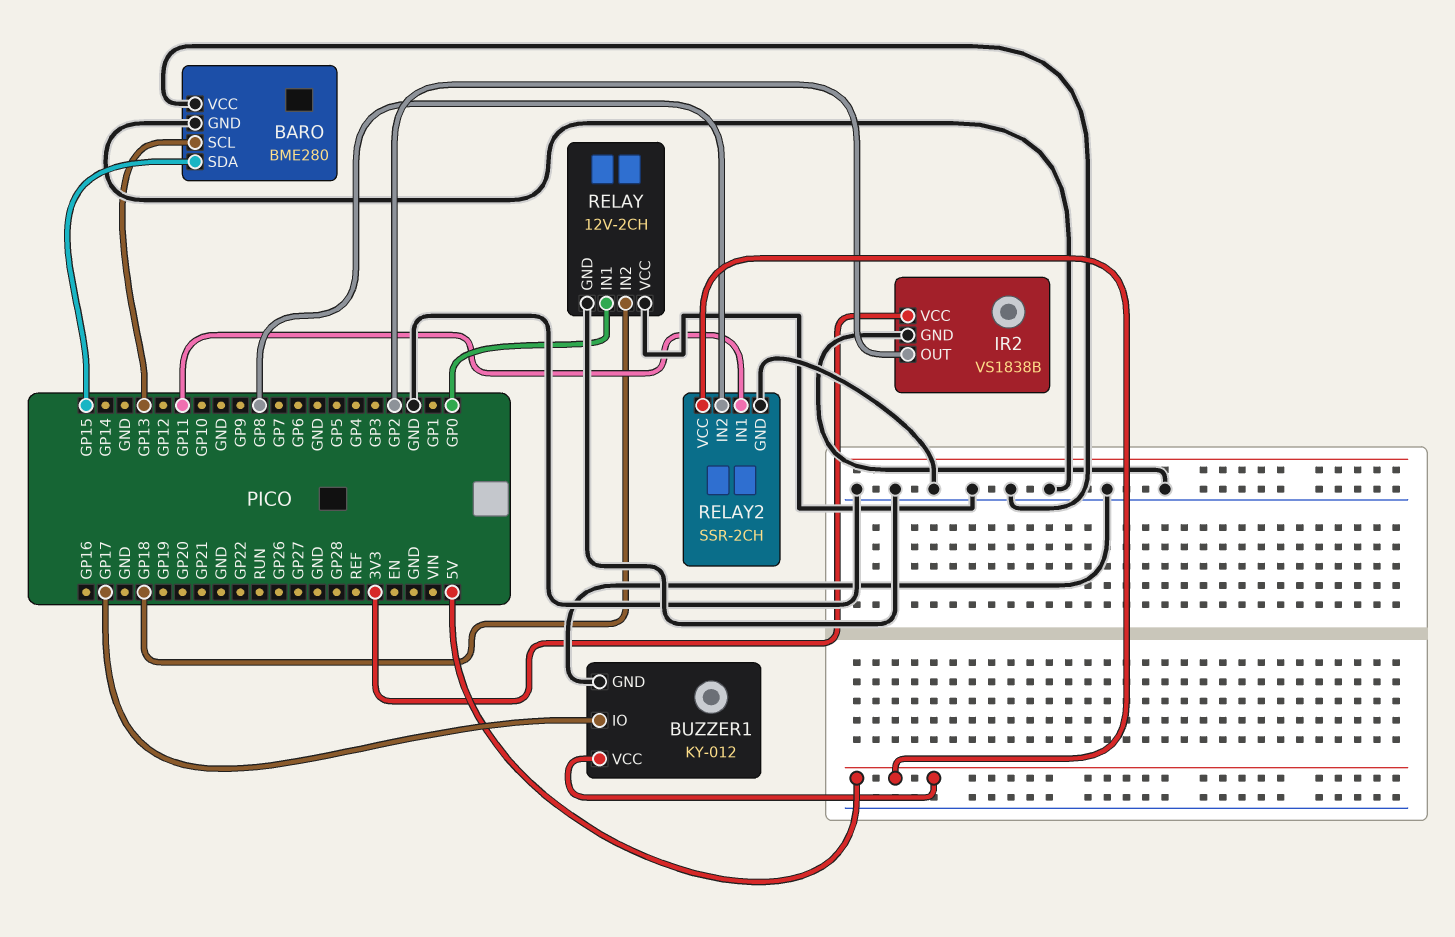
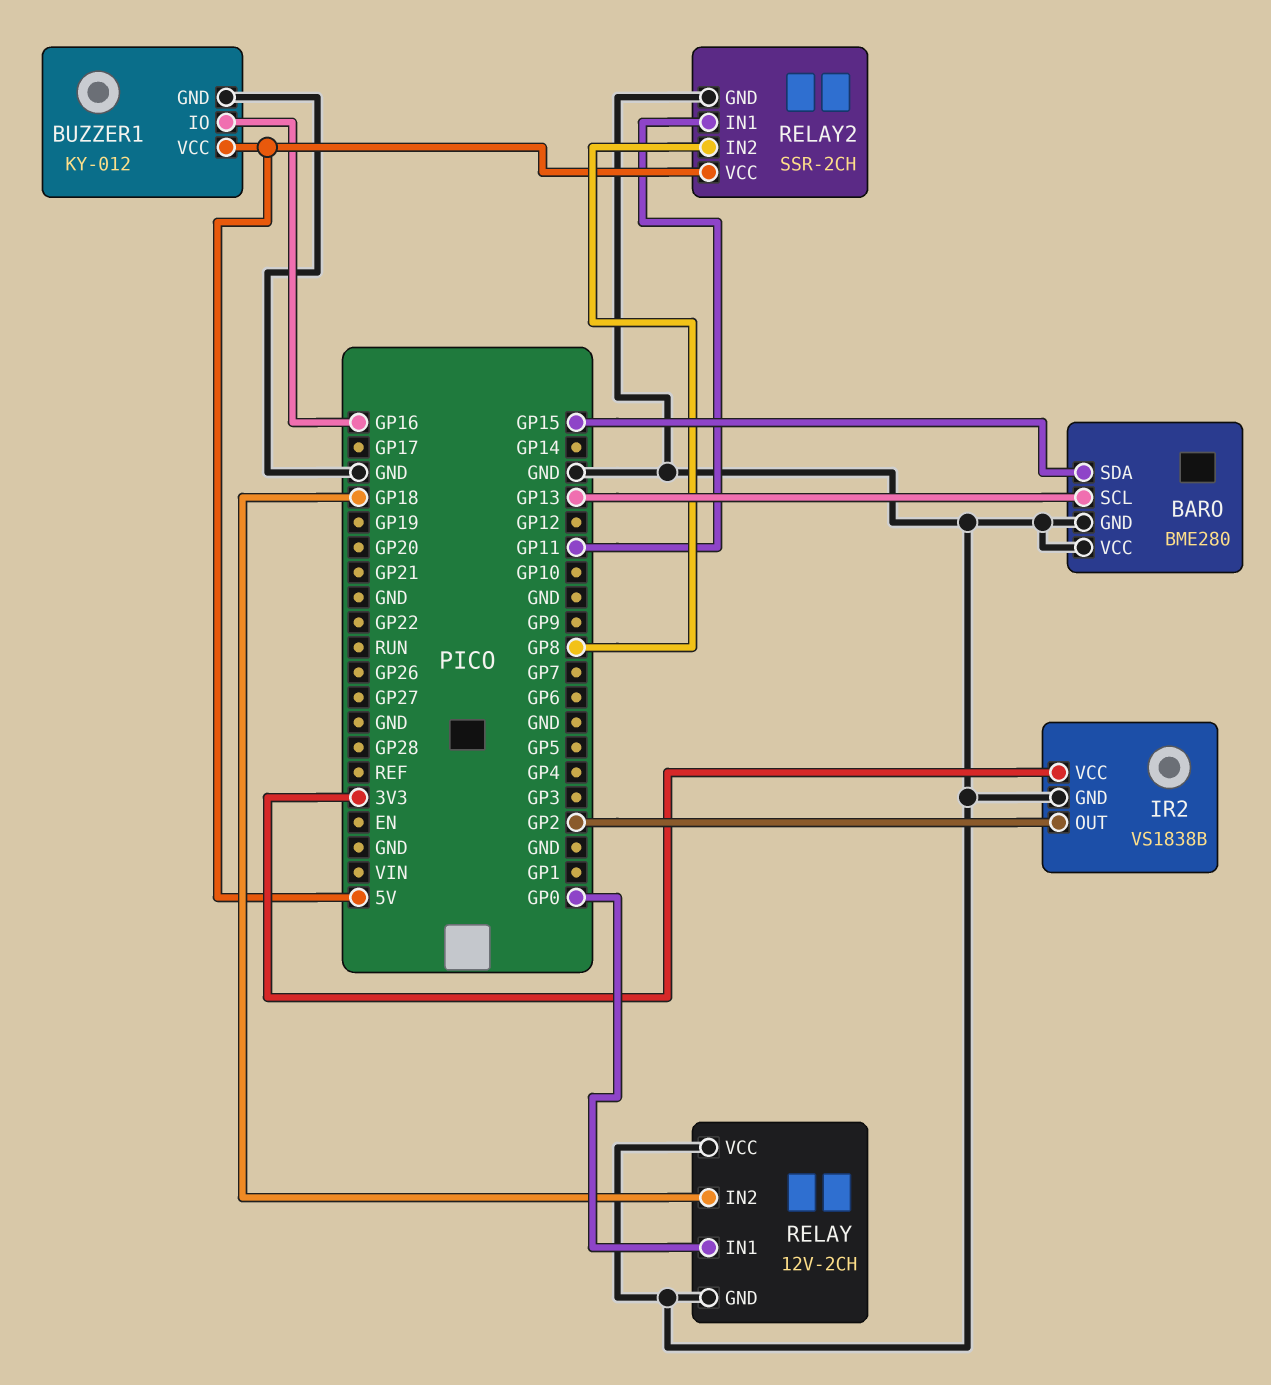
BUZZER1 pin IO: GP17 -> GP16

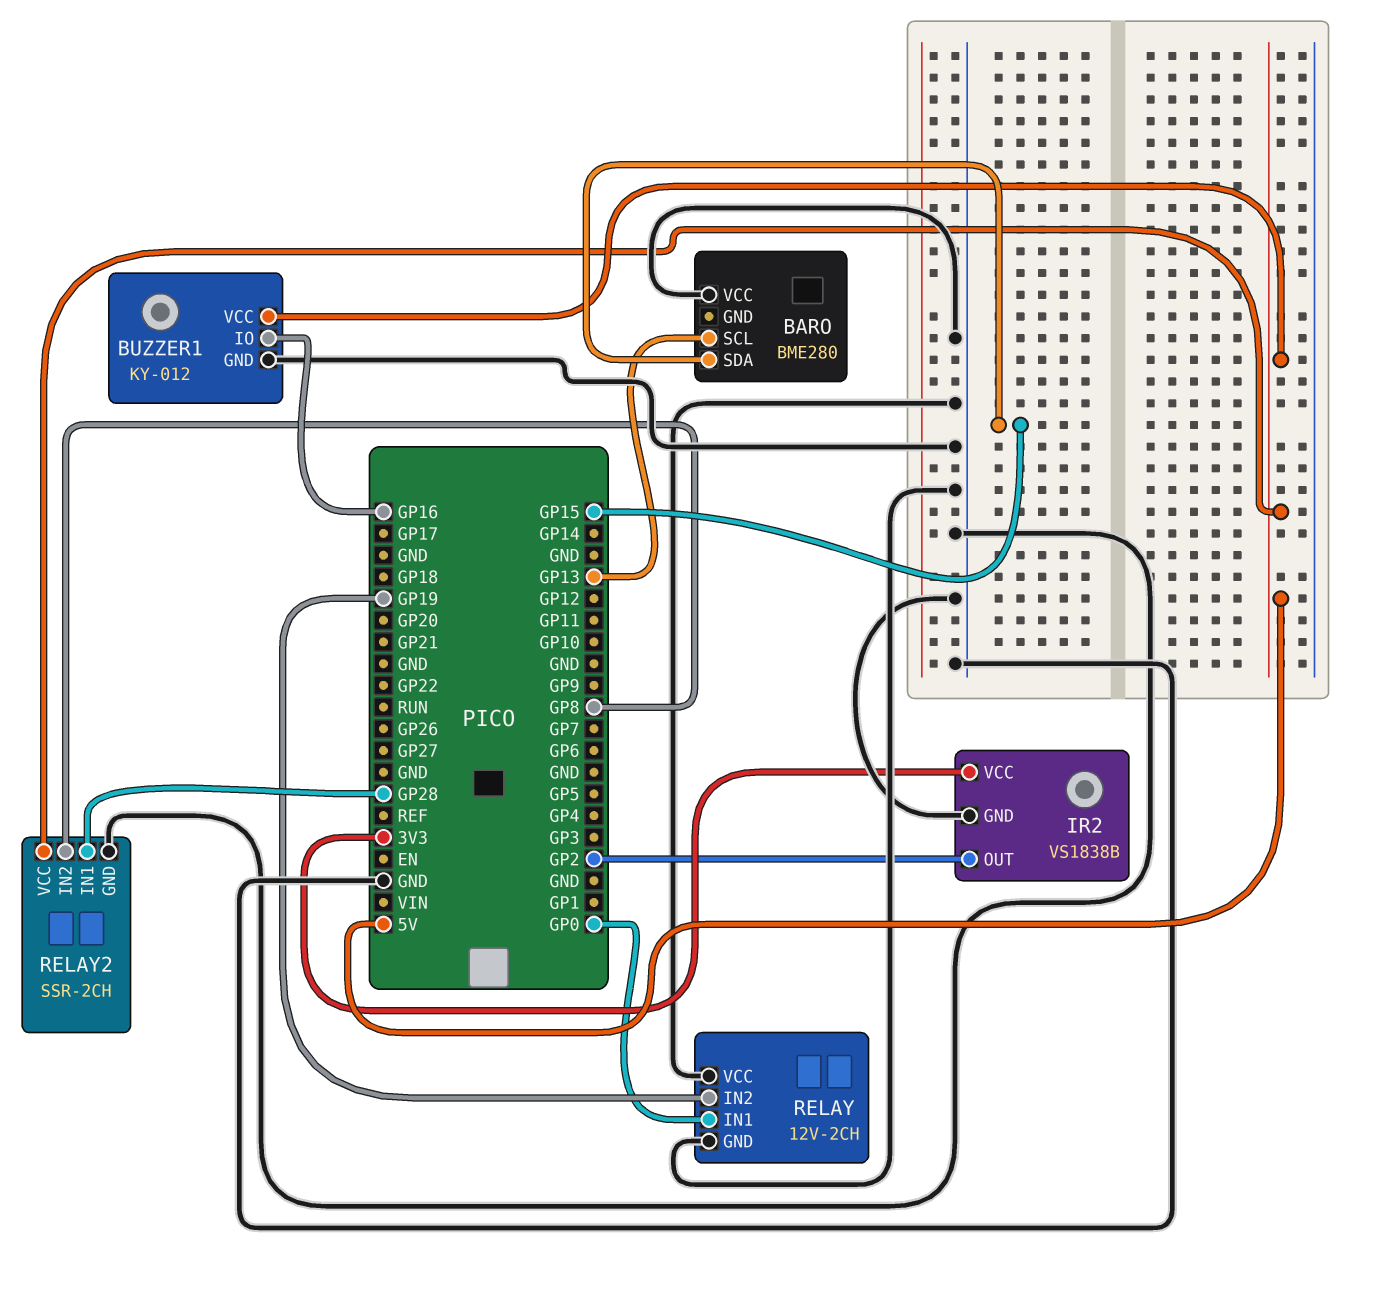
BARO pin GND: GND -> none
RELAY pin IN2: GP18 -> GP19
RELAY2 pin IN1: GP11 -> GP28

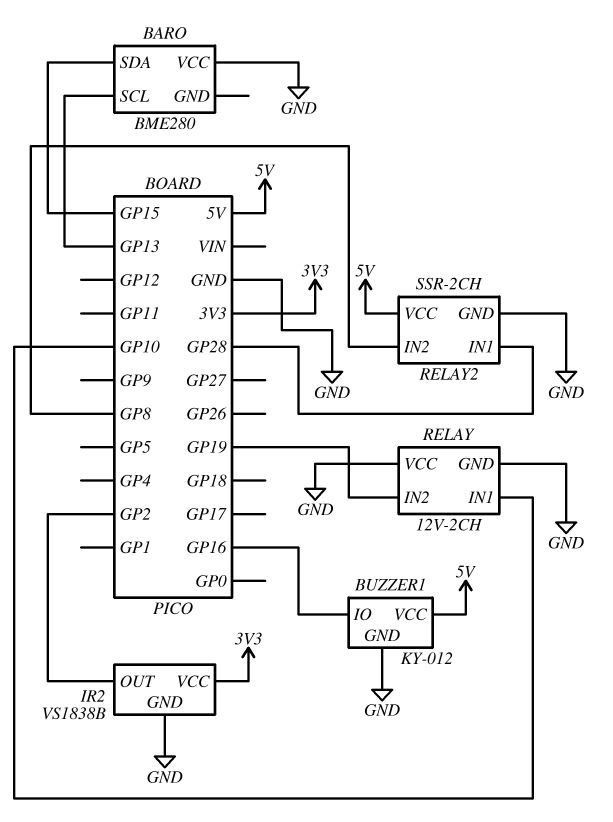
RELAY pin IN1: GP0 -> GP10

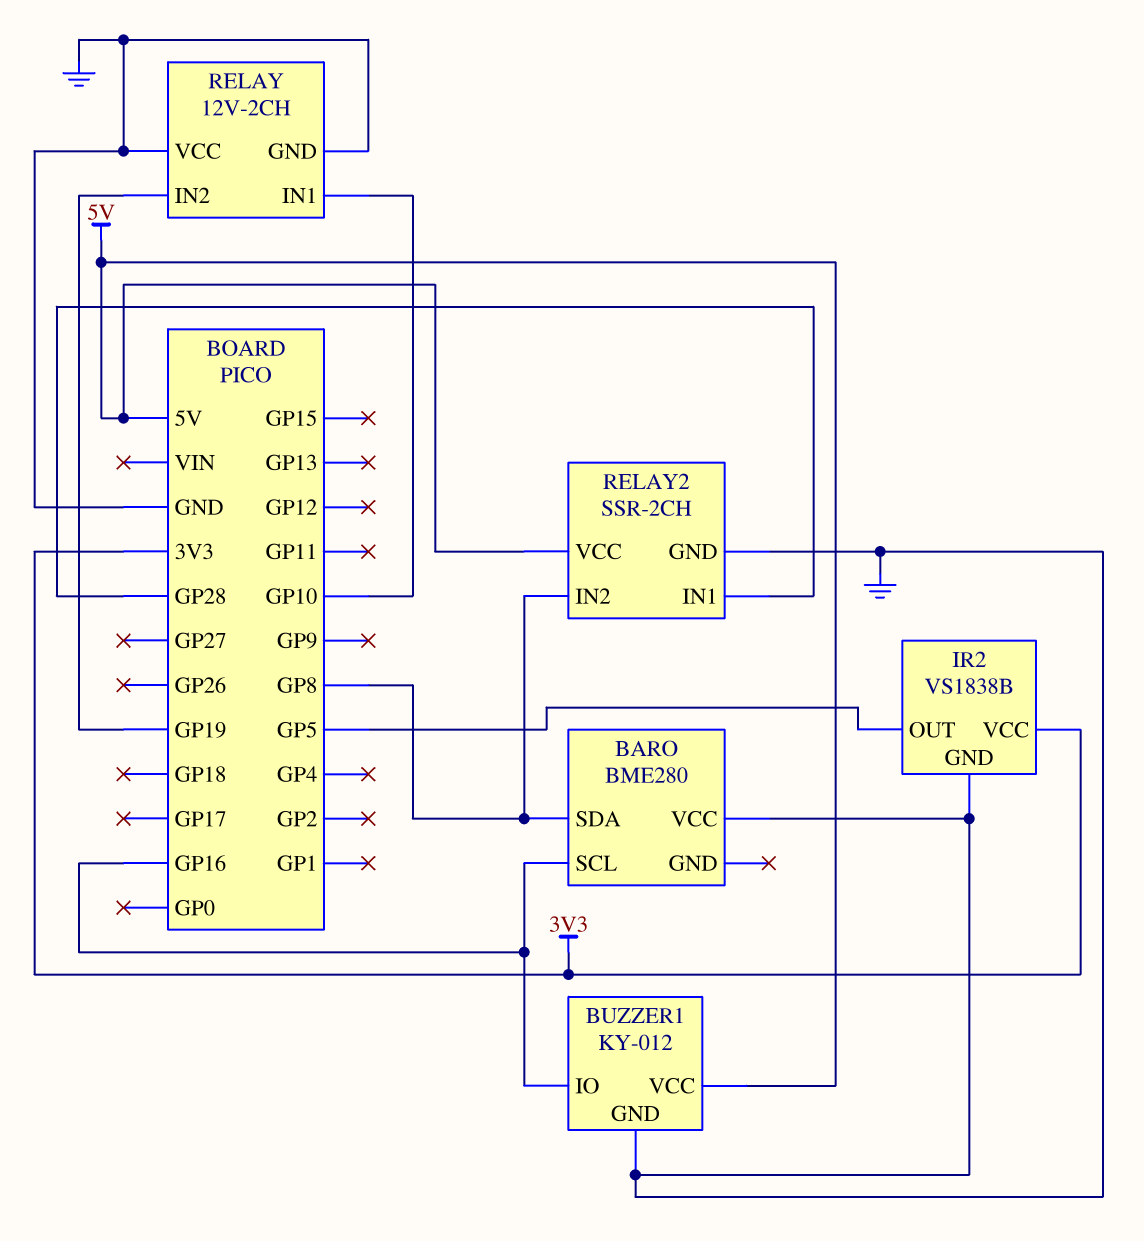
BARO pin SCL: GP13 -> GP16
BARO pin SDA: GP15 -> GP8
IR2 pin OUT: GP2 -> GP5

